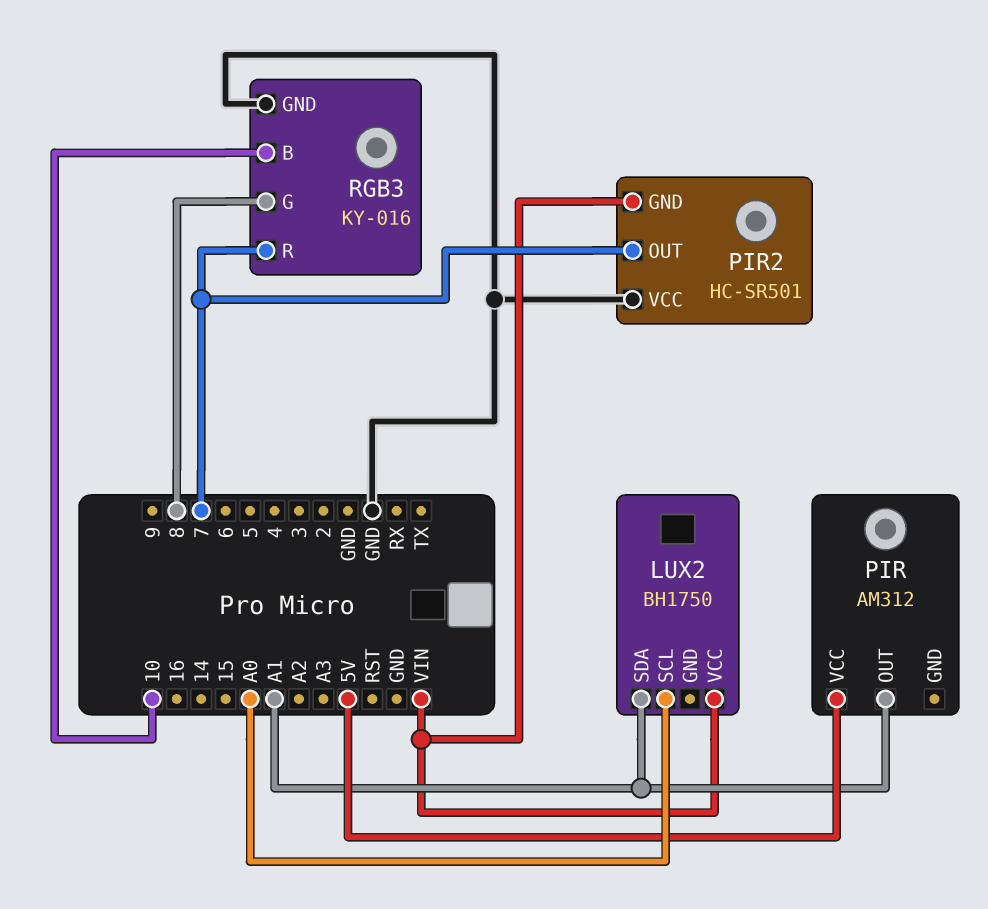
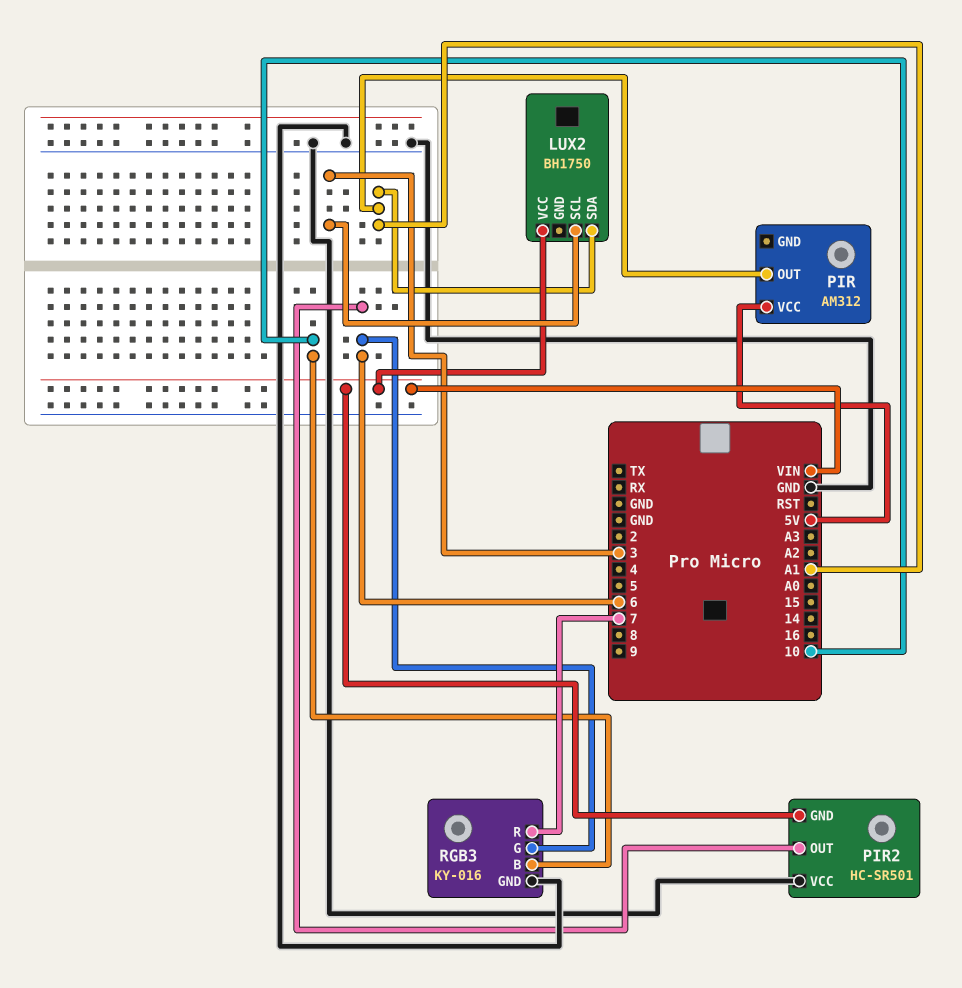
LUX2 pin SCL: A0 -> 3
PIR2 pin OUT: 7 -> 6
RGB3 pin G: 8 -> 6

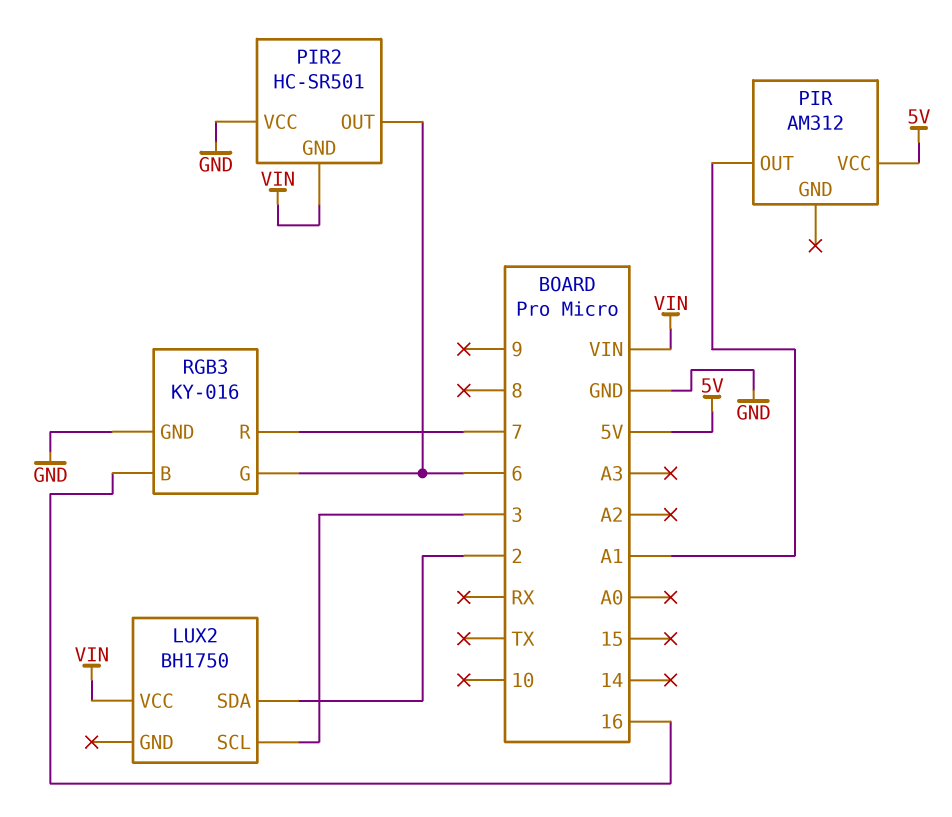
LUX2 pin SDA: A1 -> 2
RGB3 pin B: 10 -> 16

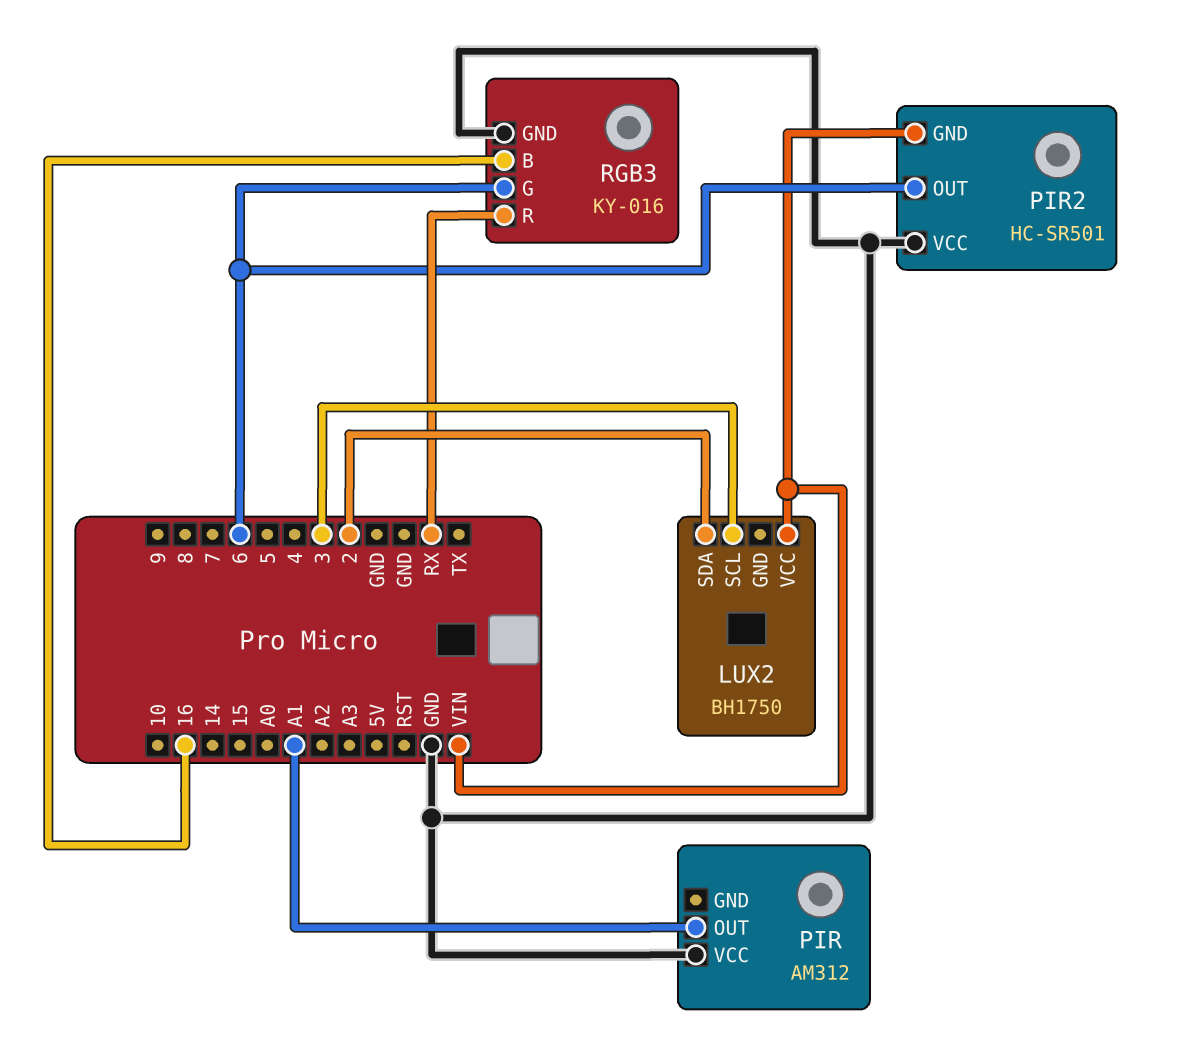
PIR pin VCC: 5V -> GND
RGB3 pin R: 7 -> RX

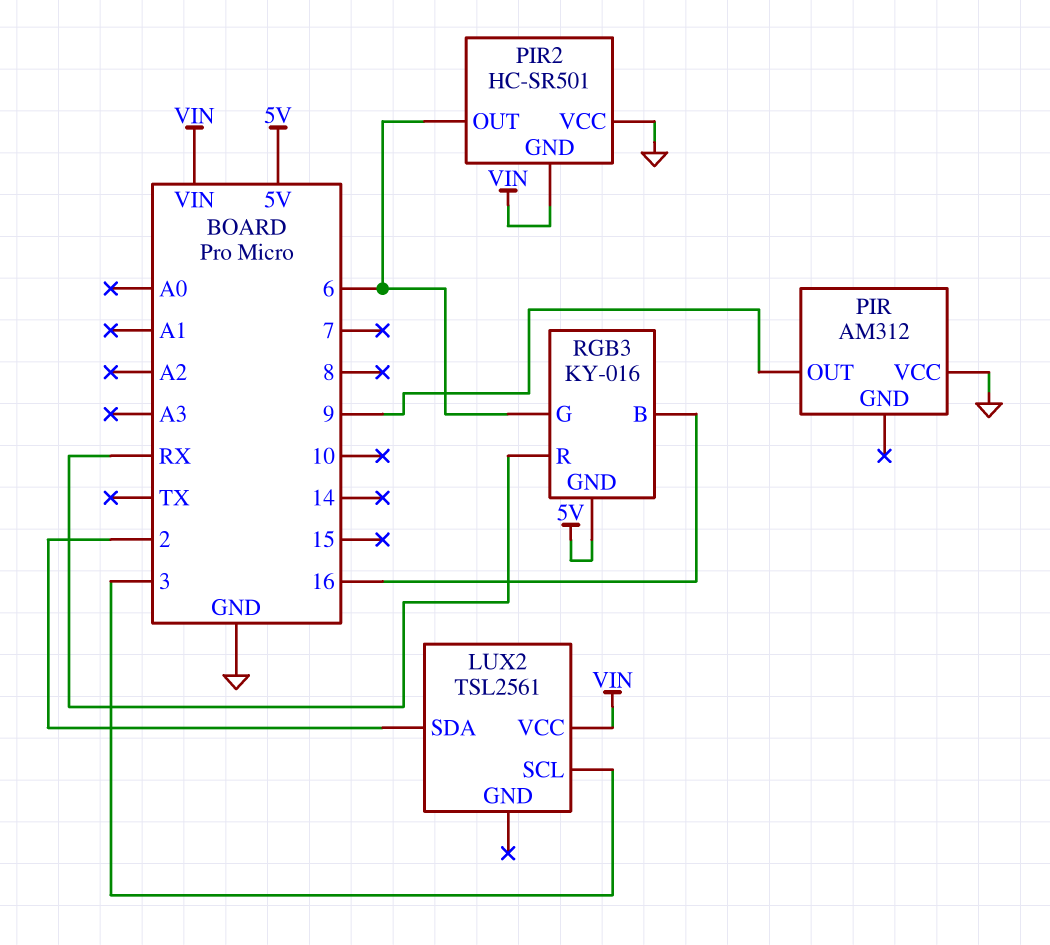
LUX2: BH1750 -> TSL2561
PIR pin OUT: A1 -> 9
RGB3 pin GND: GND -> 5V

